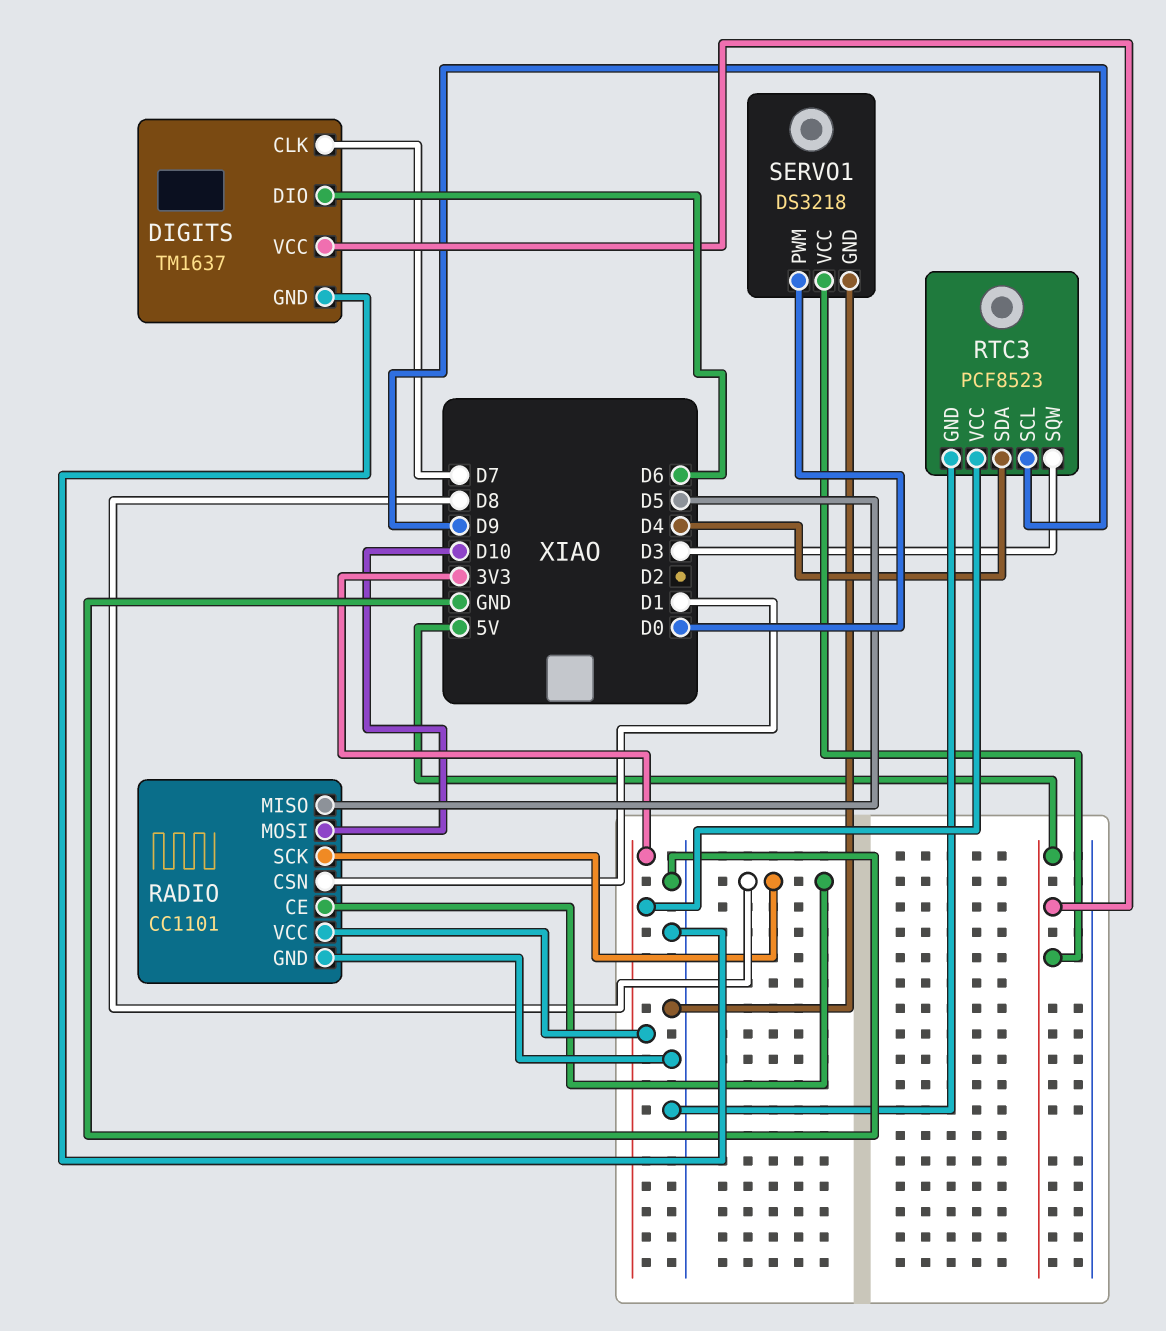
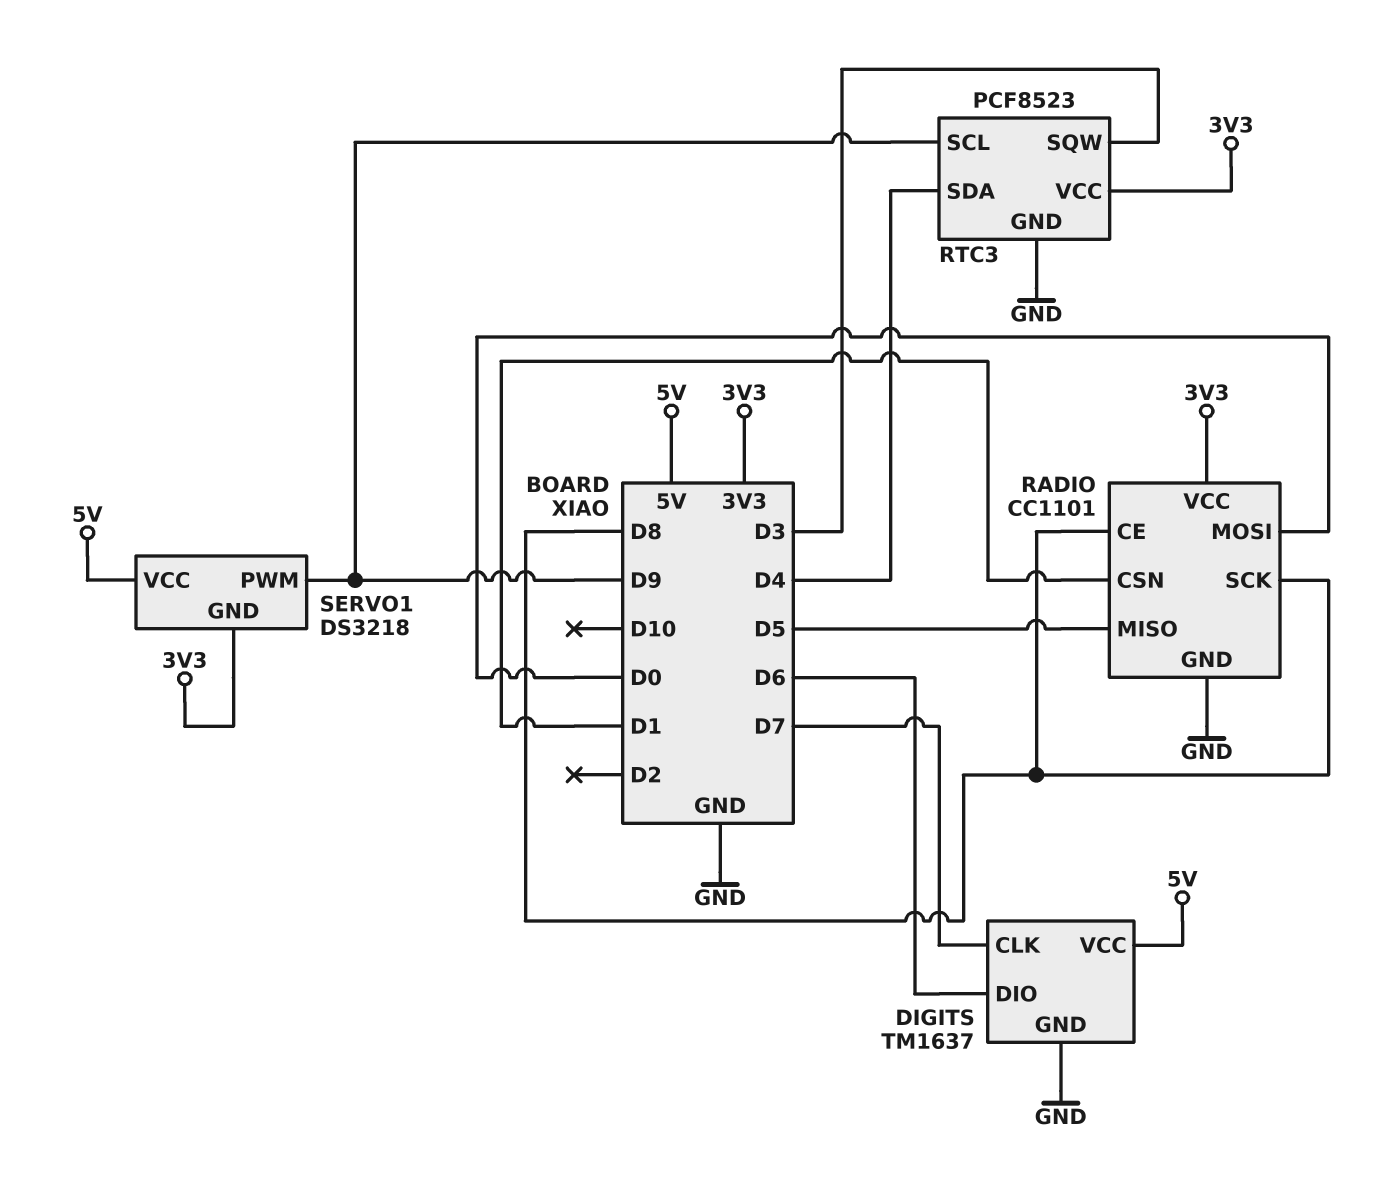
RADIO pin MOSI: D10 -> D0
SERVO1 pin GND: GND -> 3V3
SERVO1 pin PWM: D0 -> D9

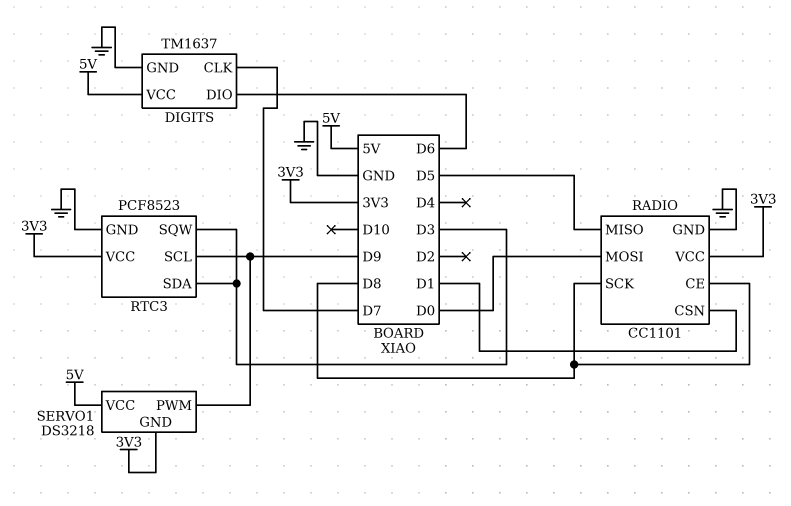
RTC3 pin SDA: D4 -> D3

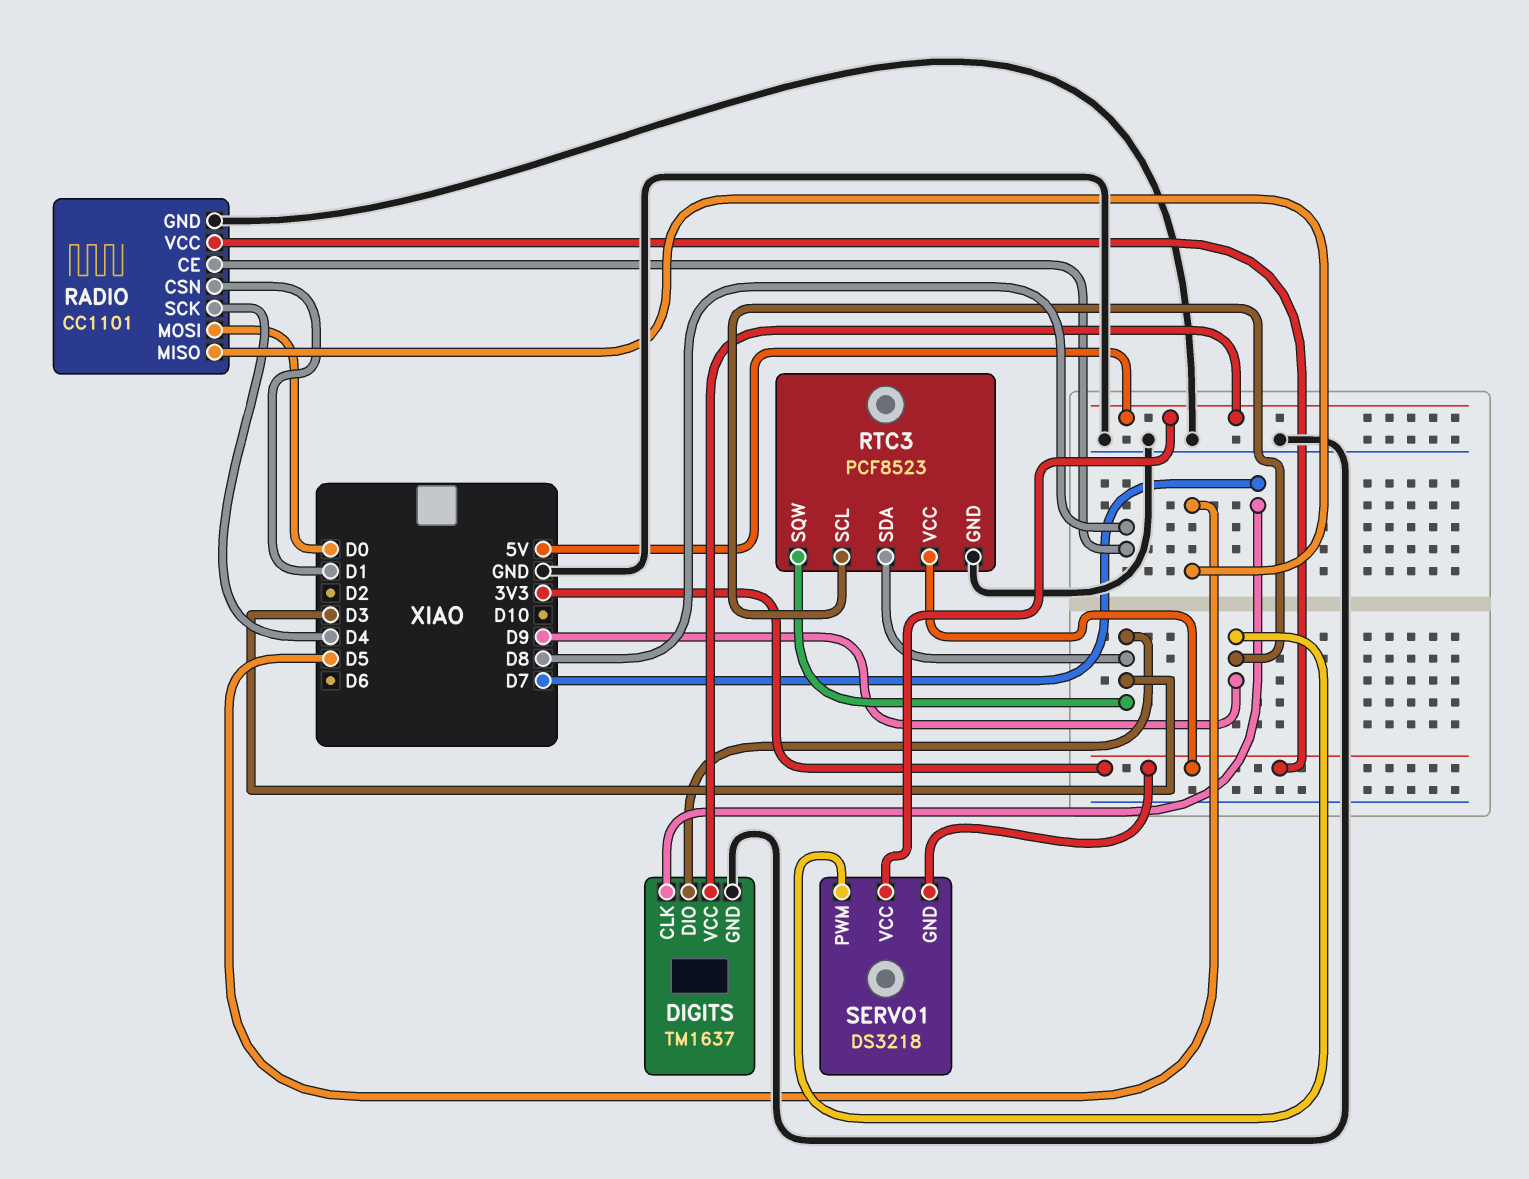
DIGITS pin DIO: D6 -> D3
RADIO pin SCK: D8 -> D4

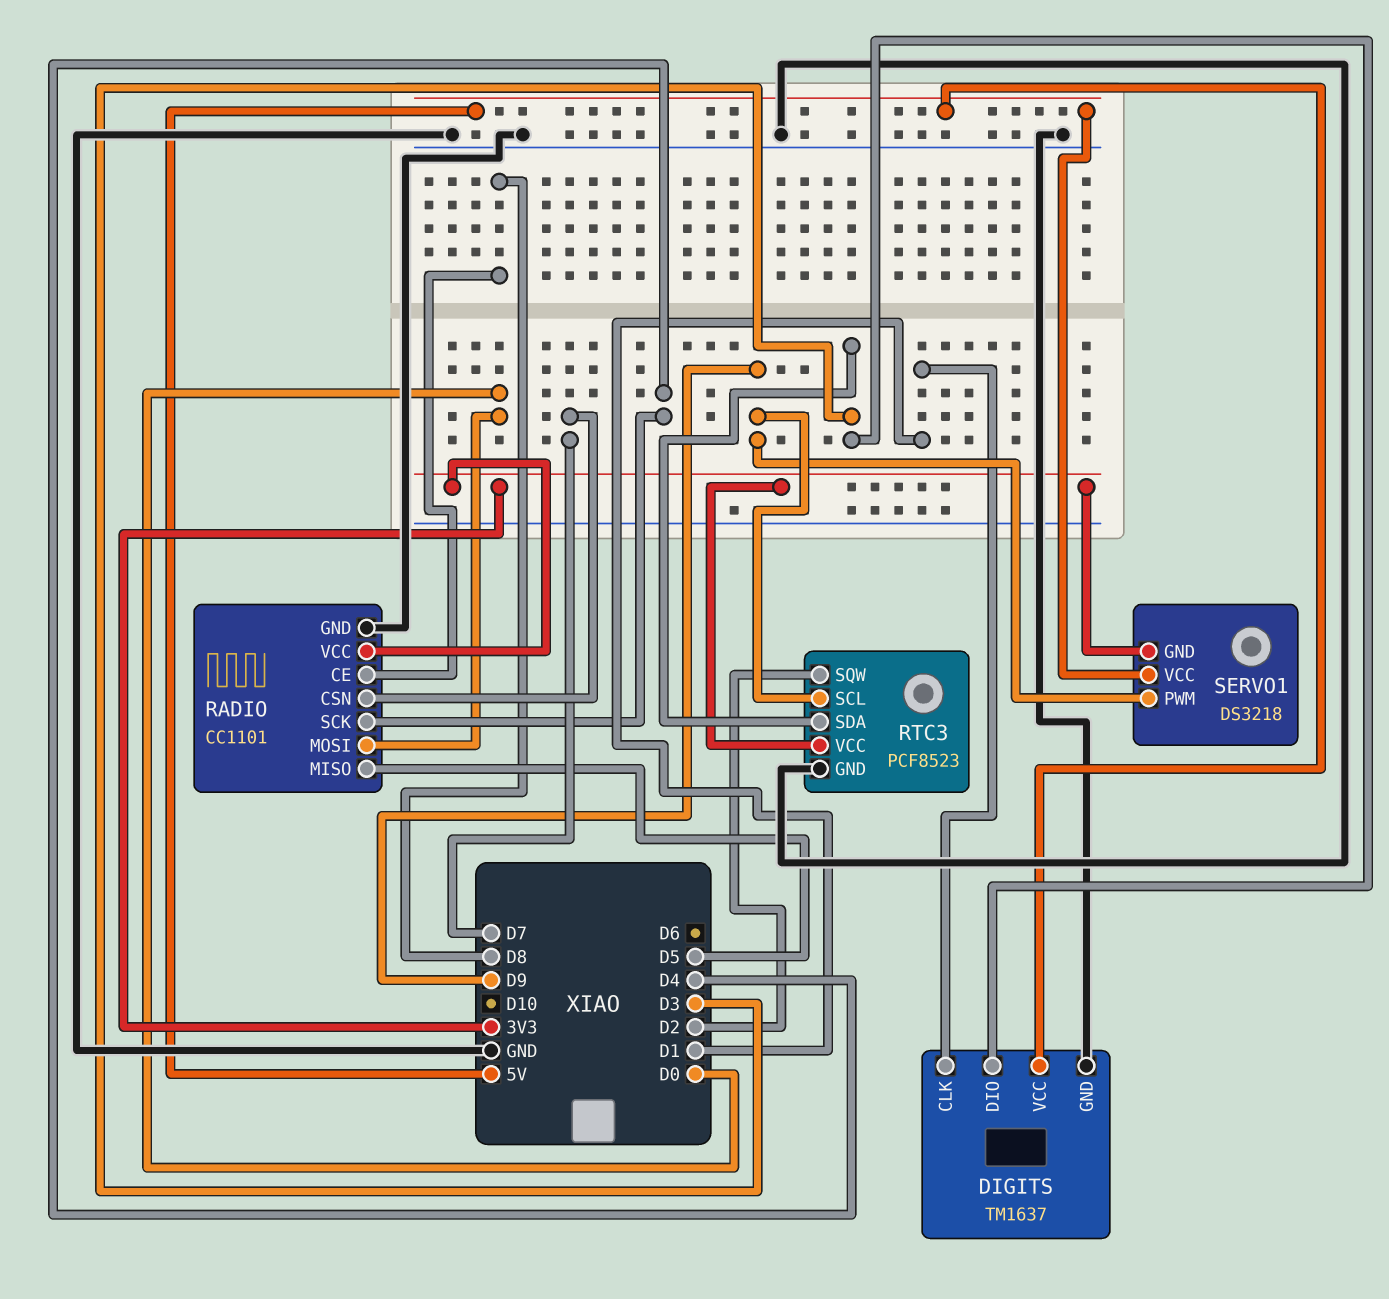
DIGITS pin CLK: D7 -> D1
RADIO pin CSN: D1 -> D7
RTC3 pin SQW: D3 -> D2

